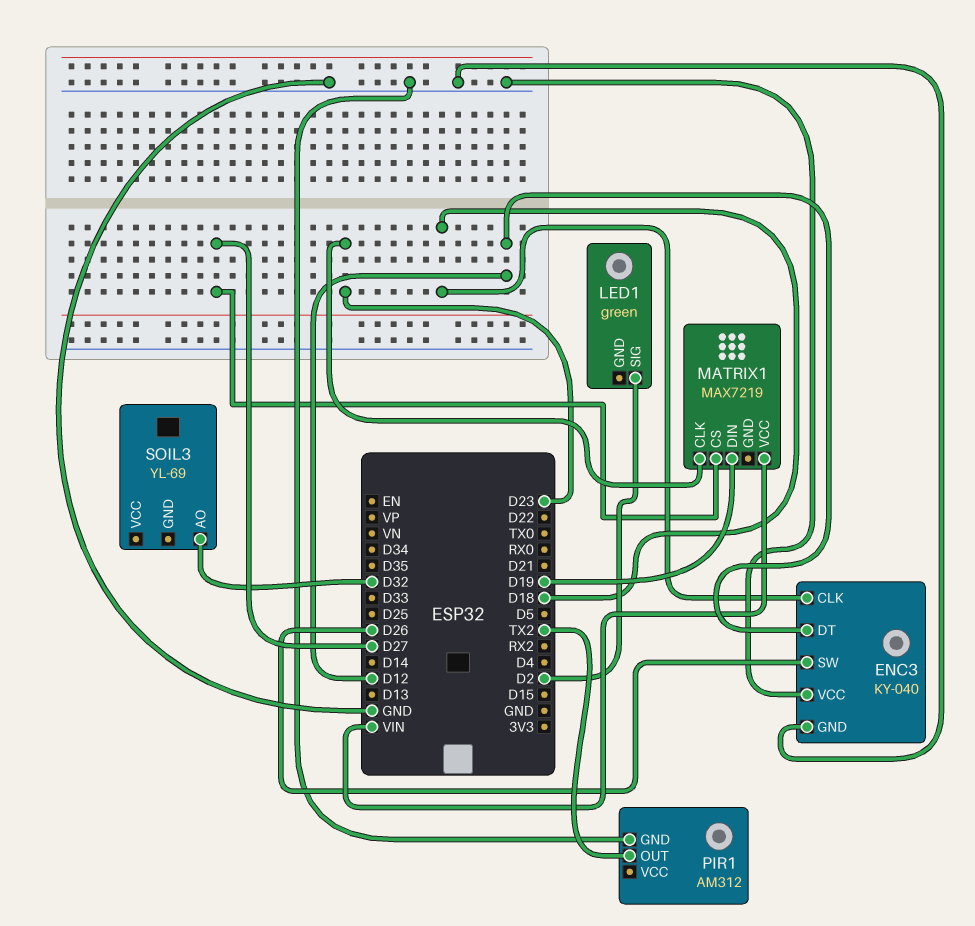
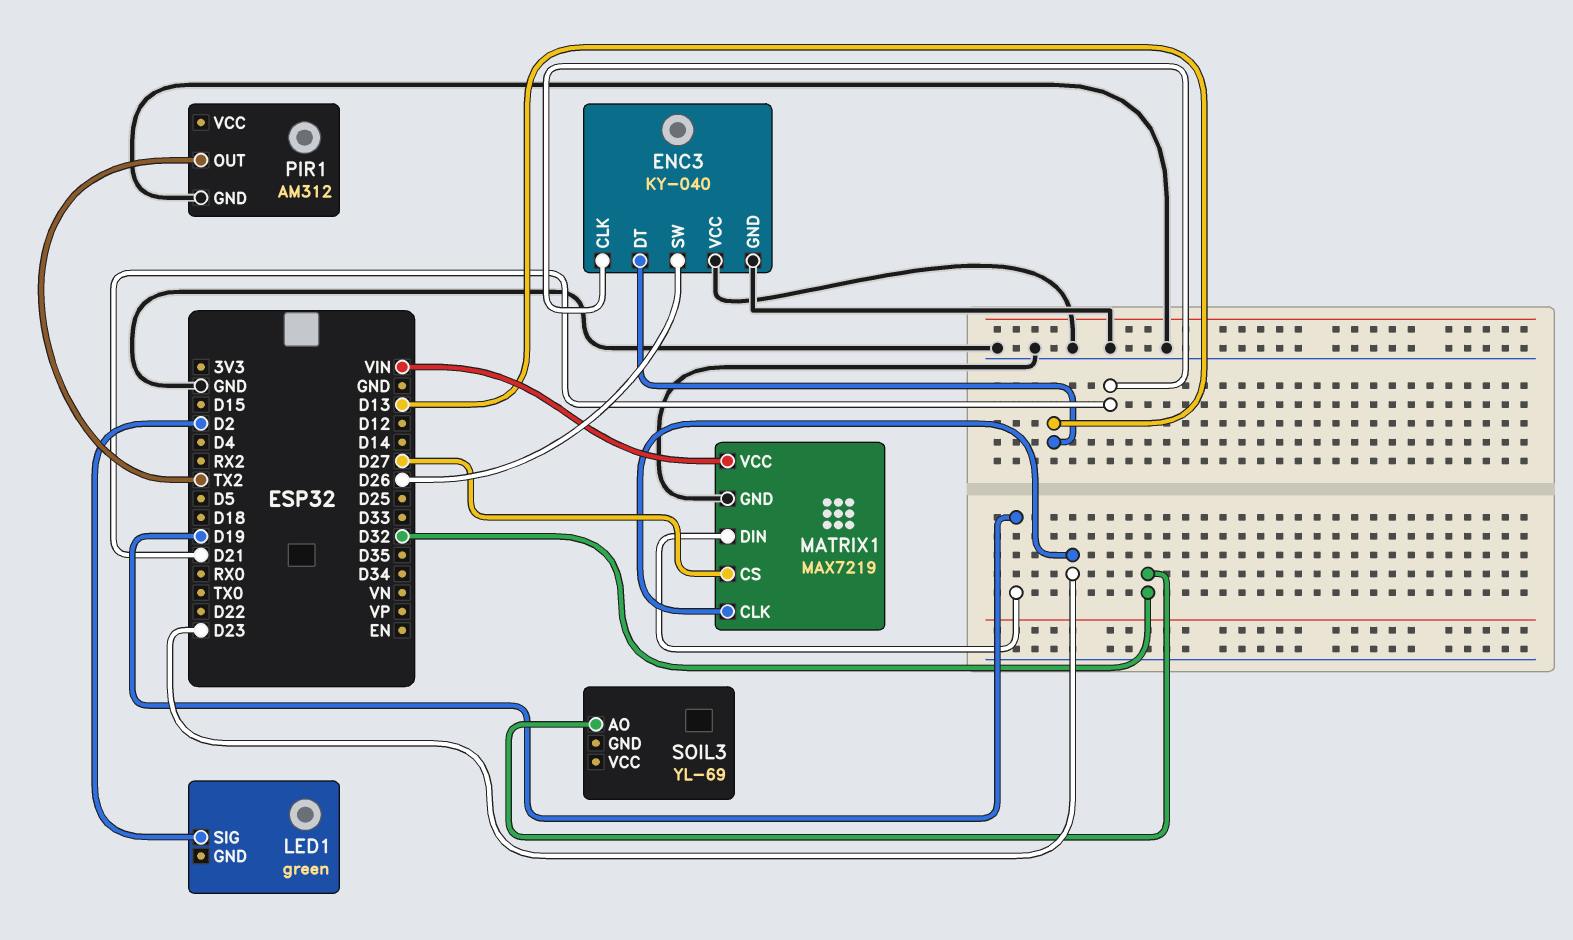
ENC3 pin CLK: D18 -> D21
ENC3 pin DT: D12 -> D13
MATRIX1 pin GND: none -> GND

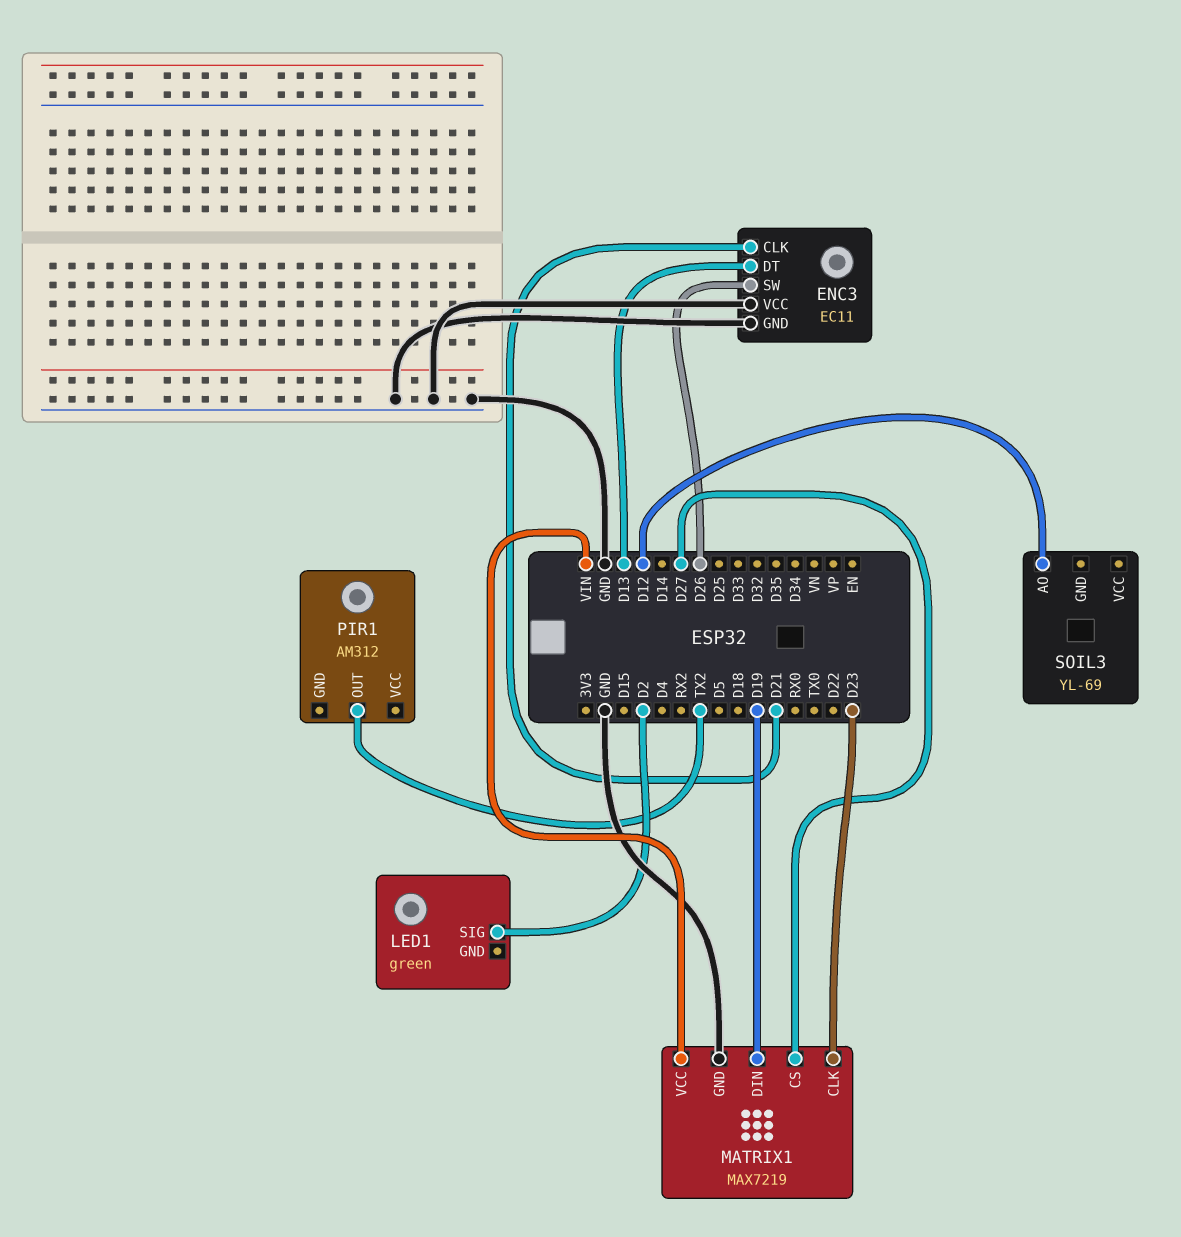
ENC3: KY-040 -> EC11
PIR1 pin GND: GND -> none
SOIL3 pin AO: D32 -> D12

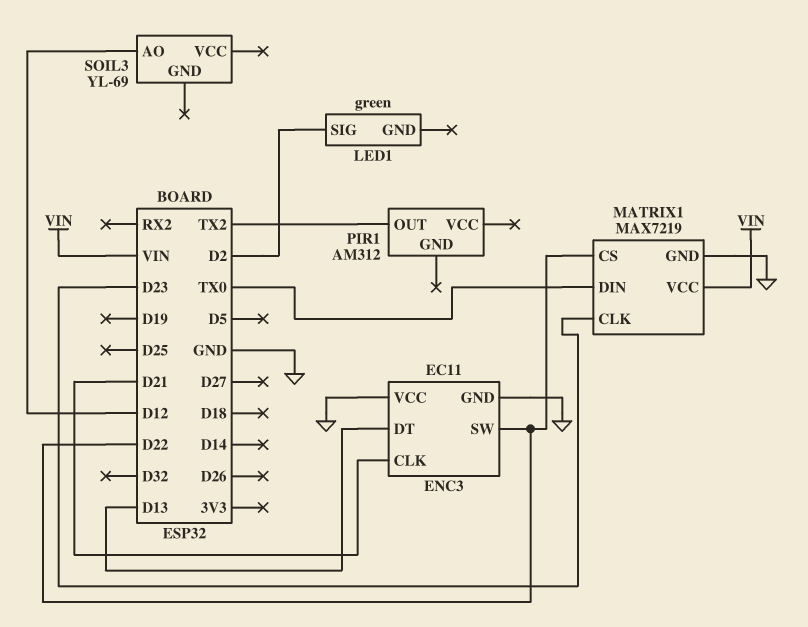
ENC3 pin SW: D26 -> D22
MATRIX1 pin CS: D27 -> D22
MATRIX1 pin DIN: D19 -> TX0

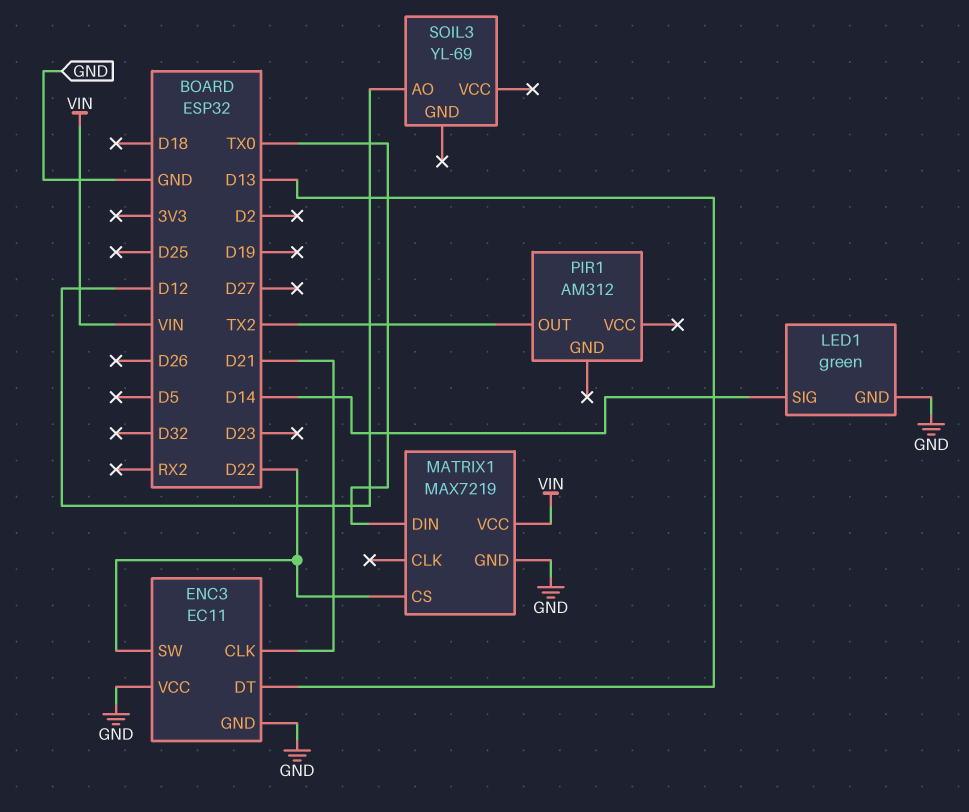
LED1 pin GND: none -> GND
LED1 pin SIG: D2 -> D14
MATRIX1 pin CLK: D23 -> none

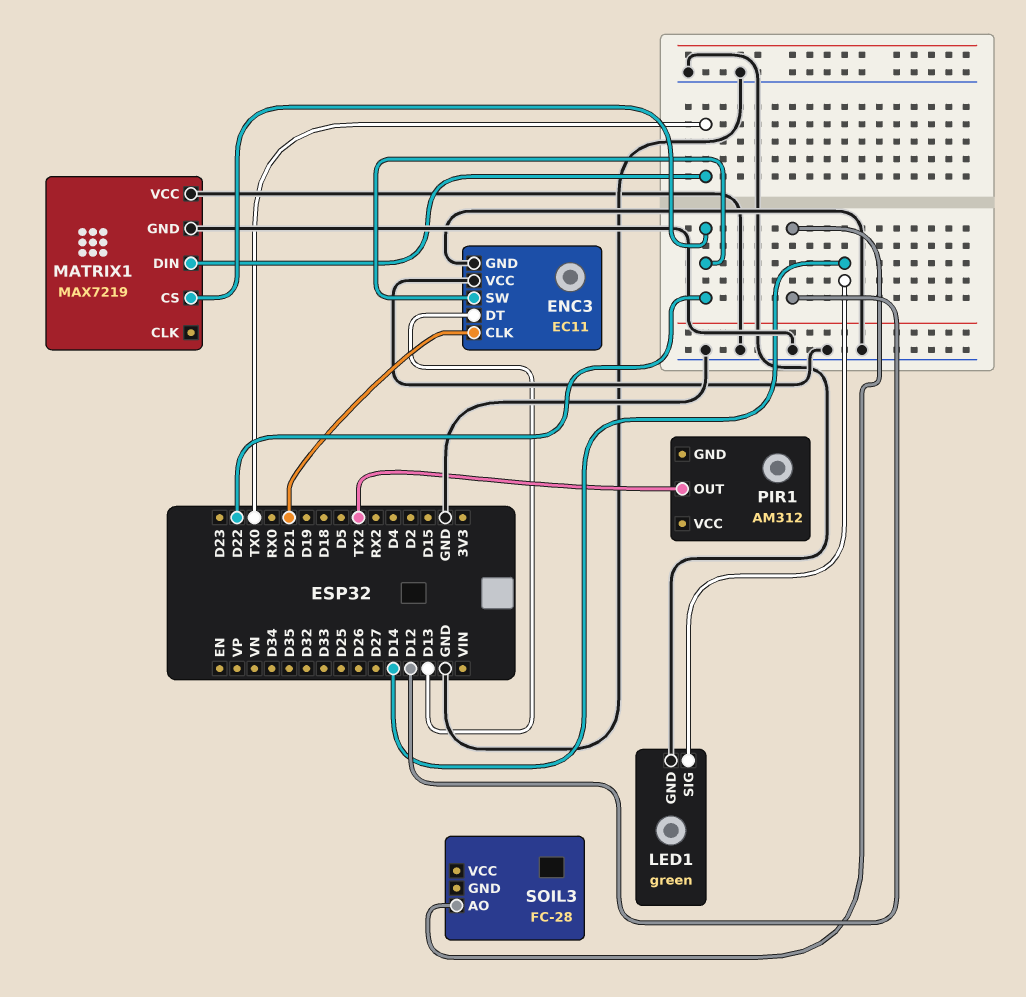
MATRIX1 pin VCC: VIN -> GND
SOIL3: YL-69 -> FC-28

